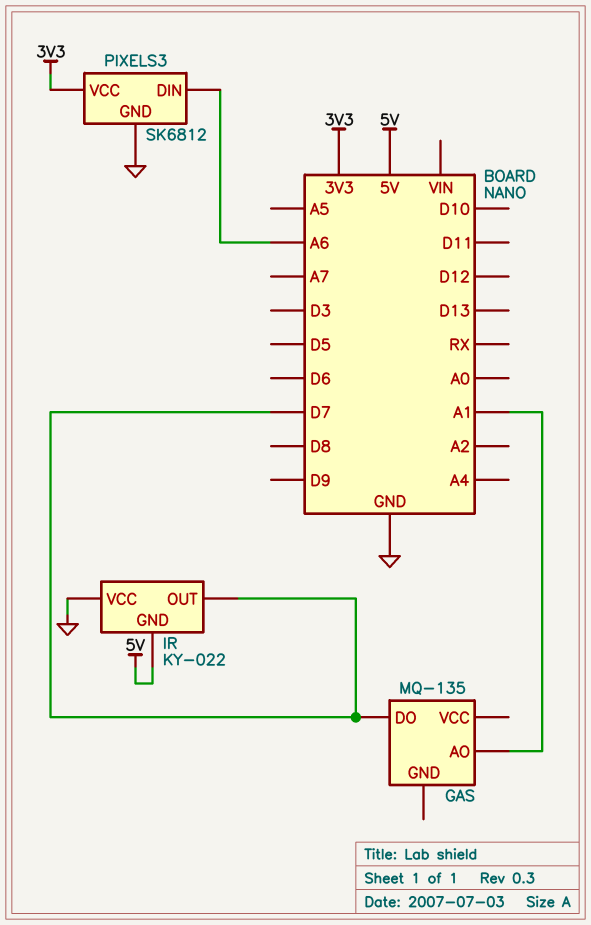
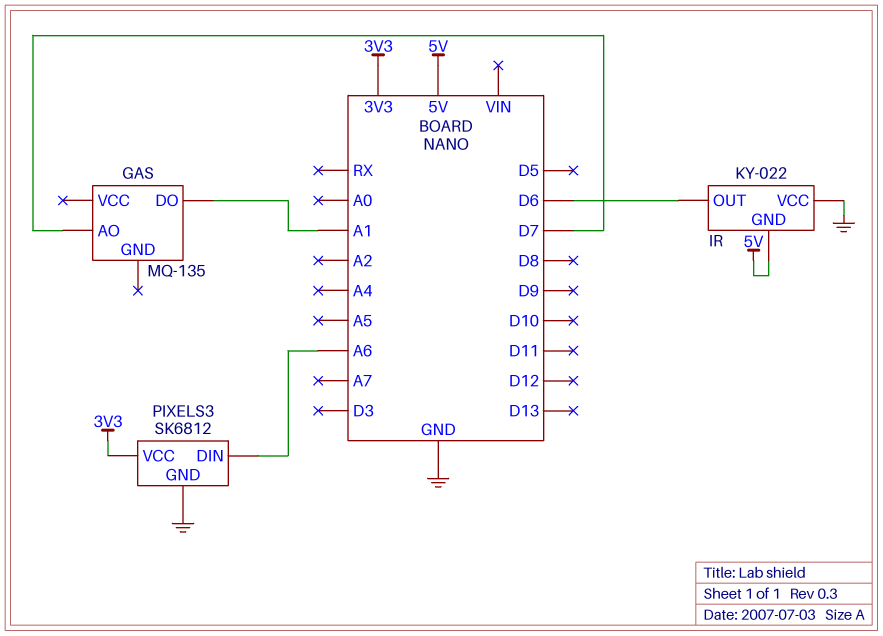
GAS pin AO: A1 -> D7
GAS pin DO: D7 -> A1
IR pin OUT: D7 -> D6

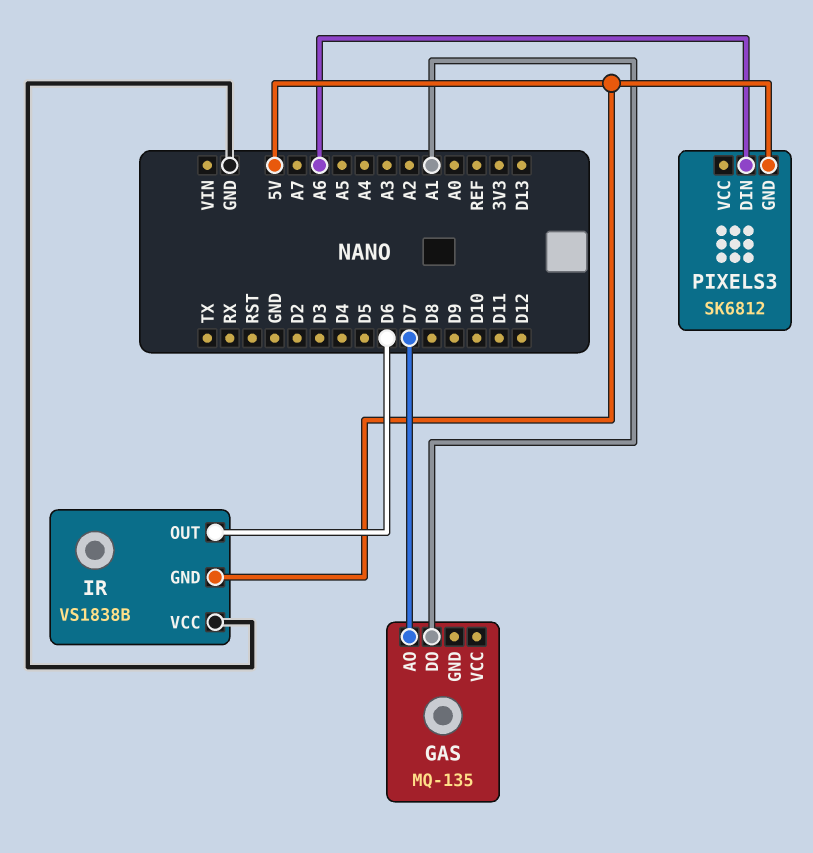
IR: KY-022 -> VS1838B
PIXELS3 pin GND: GND -> 5V
PIXELS3 pin VCC: 3V3 -> none

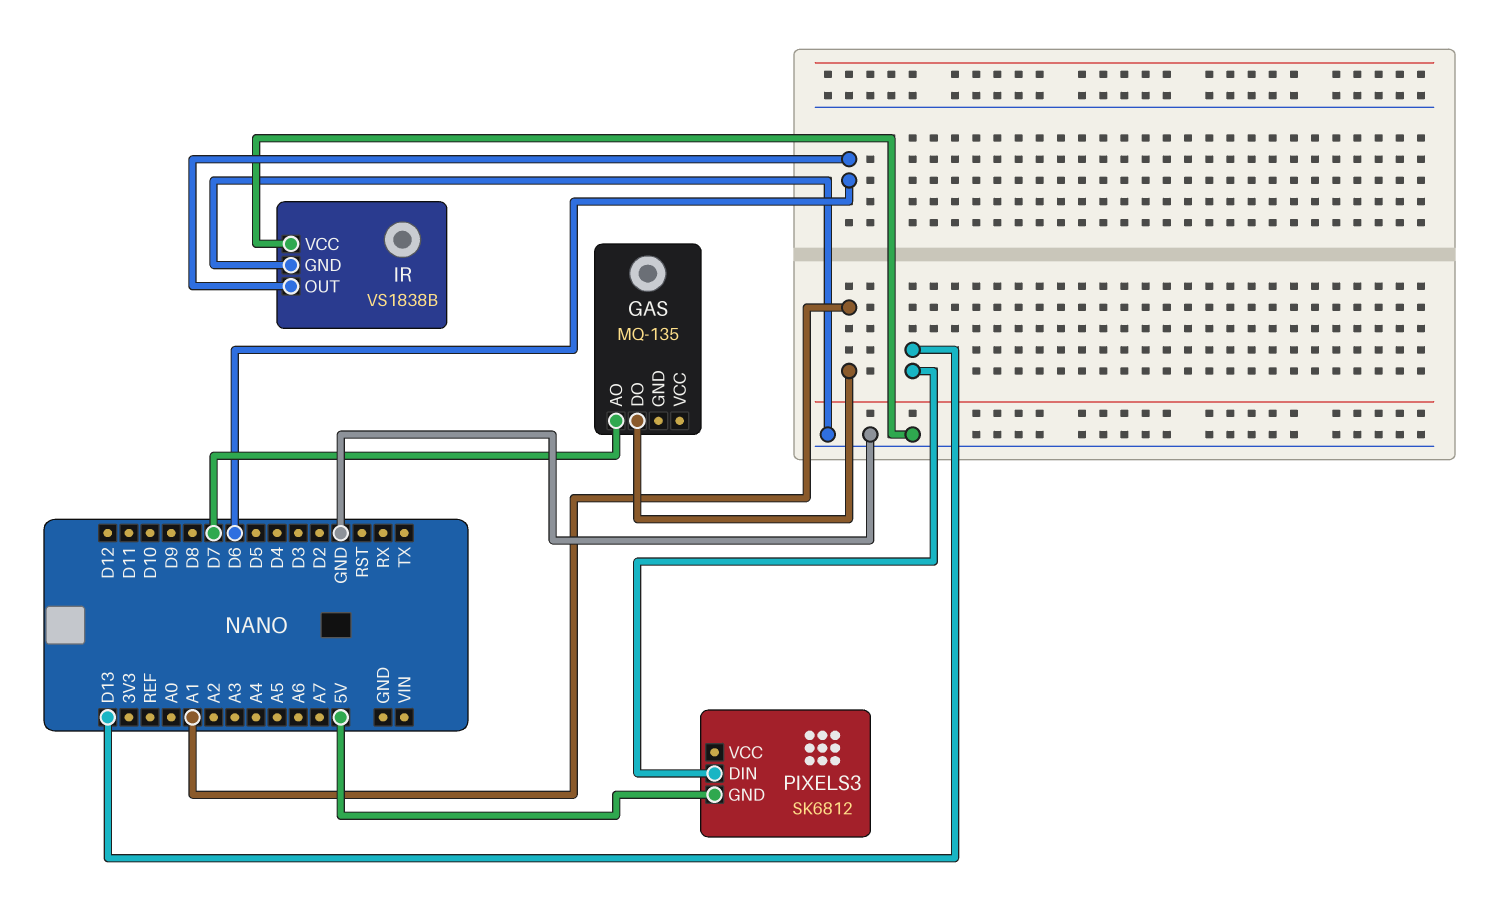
IR pin GND: 5V -> GND
PIXELS3 pin DIN: A6 -> D13

